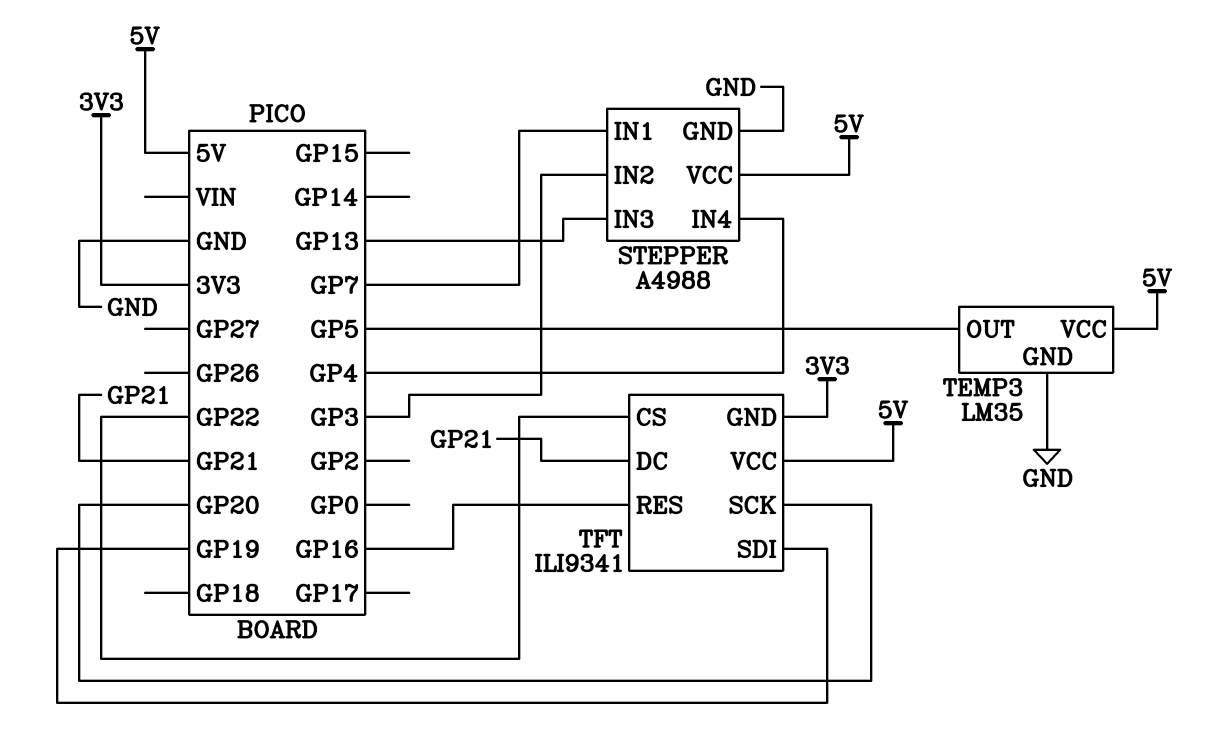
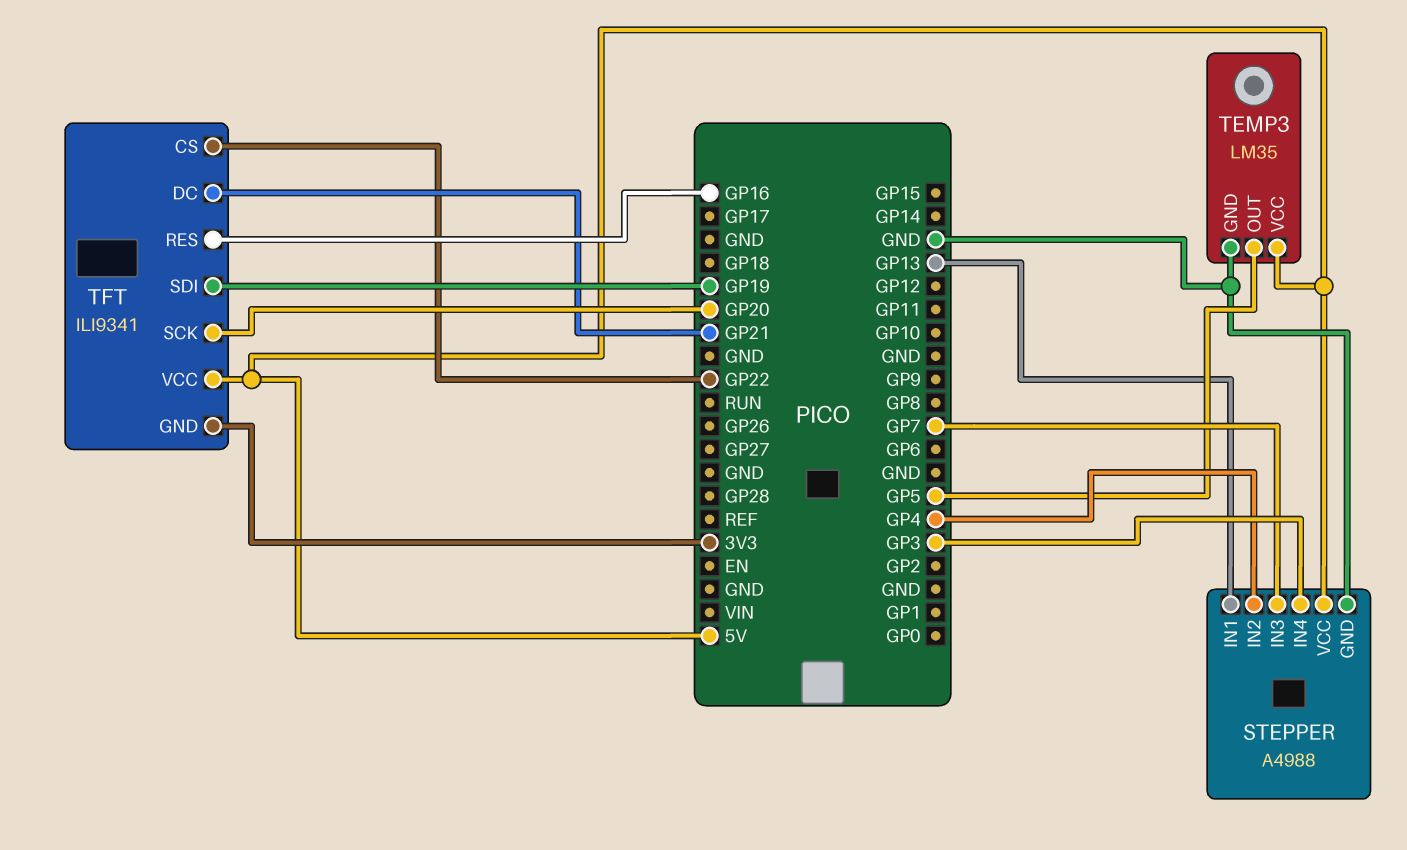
STEPPER pin IN1: GP7 -> GP13
STEPPER pin IN2: GP3 -> GP4
STEPPER pin IN3: GP13 -> GP7
STEPPER pin IN4: GP4 -> GP3

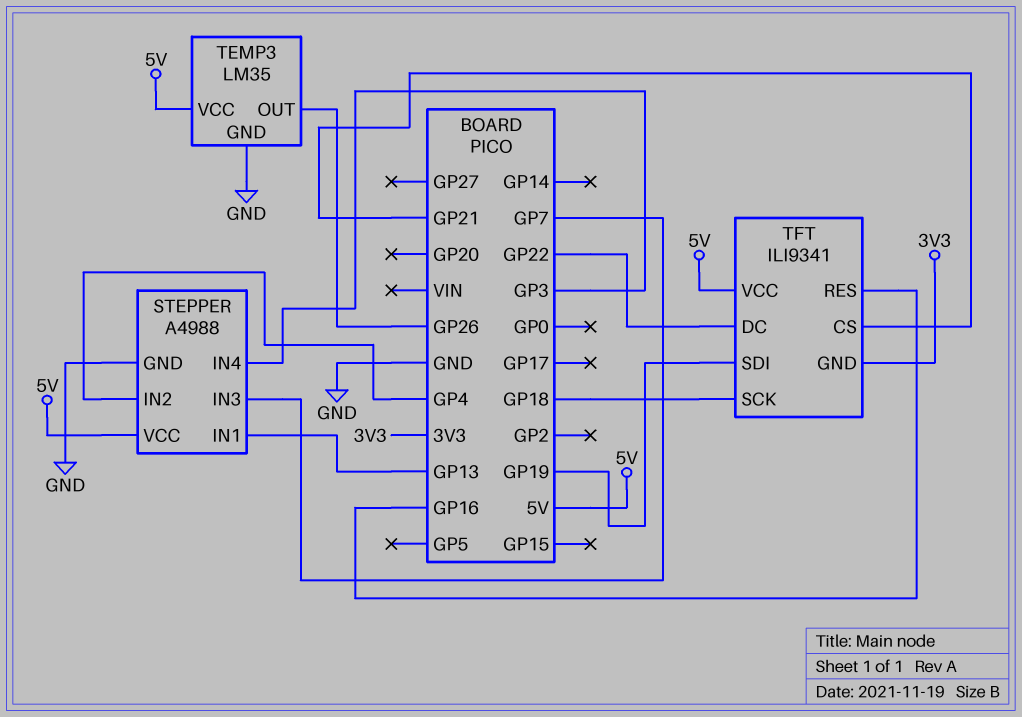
TEMP3 pin OUT: GP5 -> GP26
TFT pin CS: GP22 -> GP21
TFT pin DC: GP21 -> GP22
TFT pin SCK: GP20 -> GP18

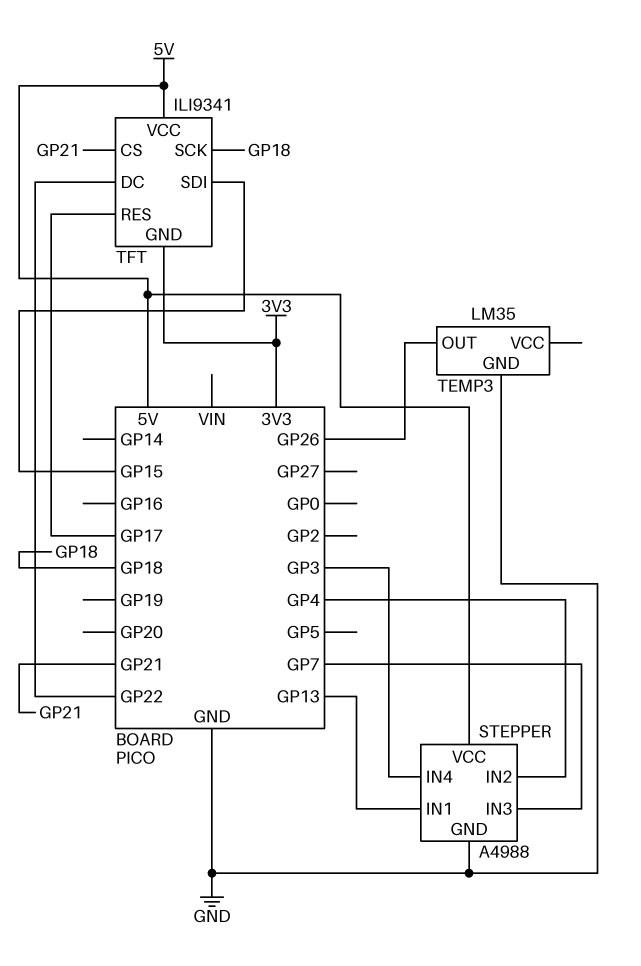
TEMP3 pin VCC: 5V -> none
TFT pin RES: GP16 -> GP17
TFT pin SDI: GP19 -> GP15

